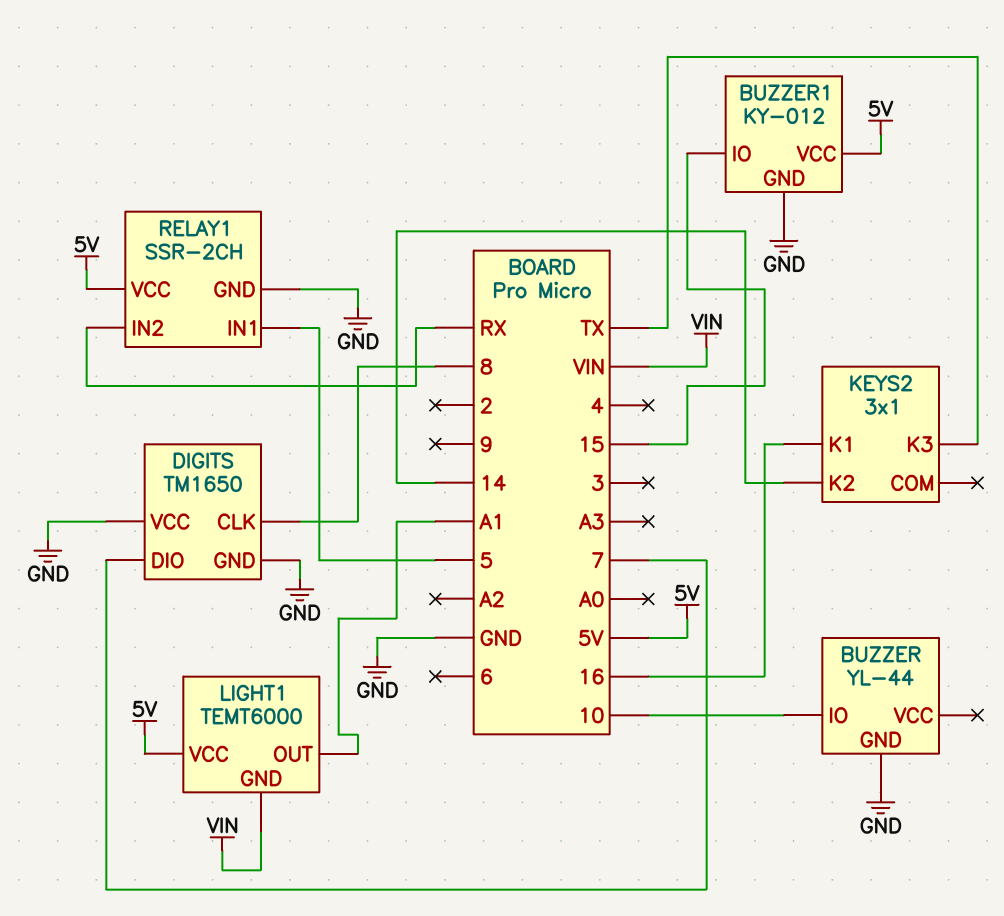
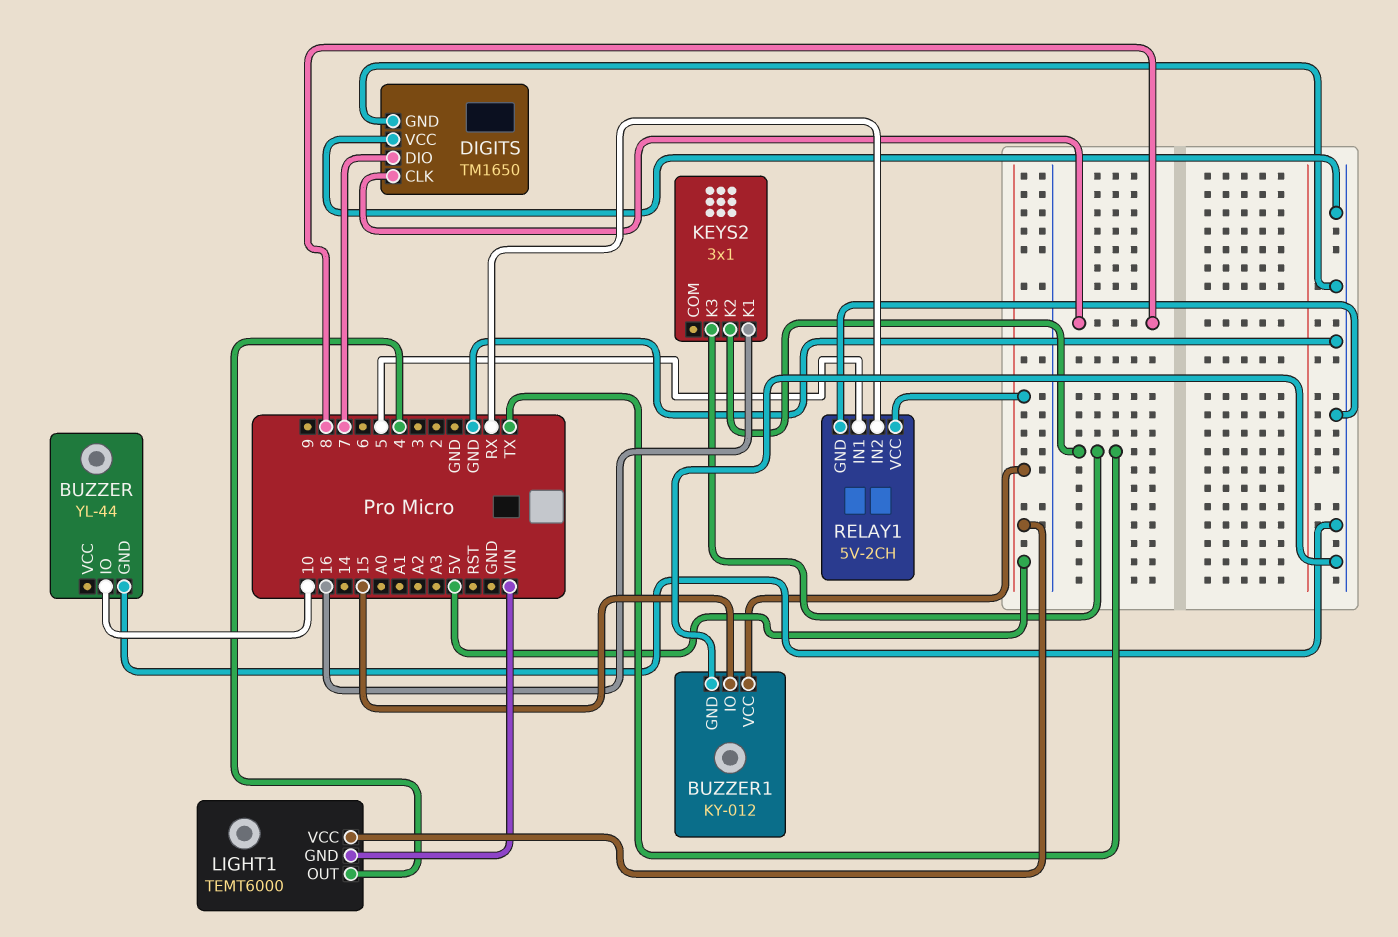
KEYS2 pin K2: 14 -> TX
LIGHT1 pin OUT: A1 -> 4
RELAY1: SSR-2CH -> 5V-2CH

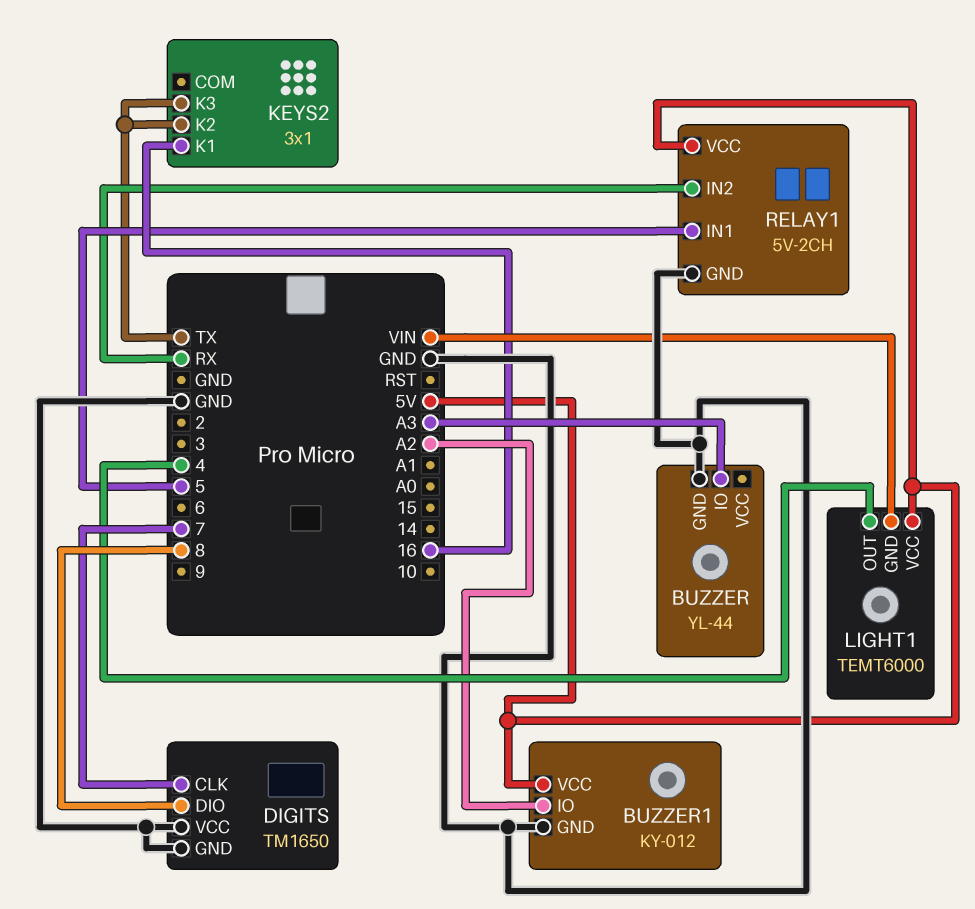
BUZZER pin IO: 10 -> A3
BUZZER1 pin IO: 15 -> A2
DIGITS pin CLK: 8 -> 7
DIGITS pin DIO: 7 -> 8

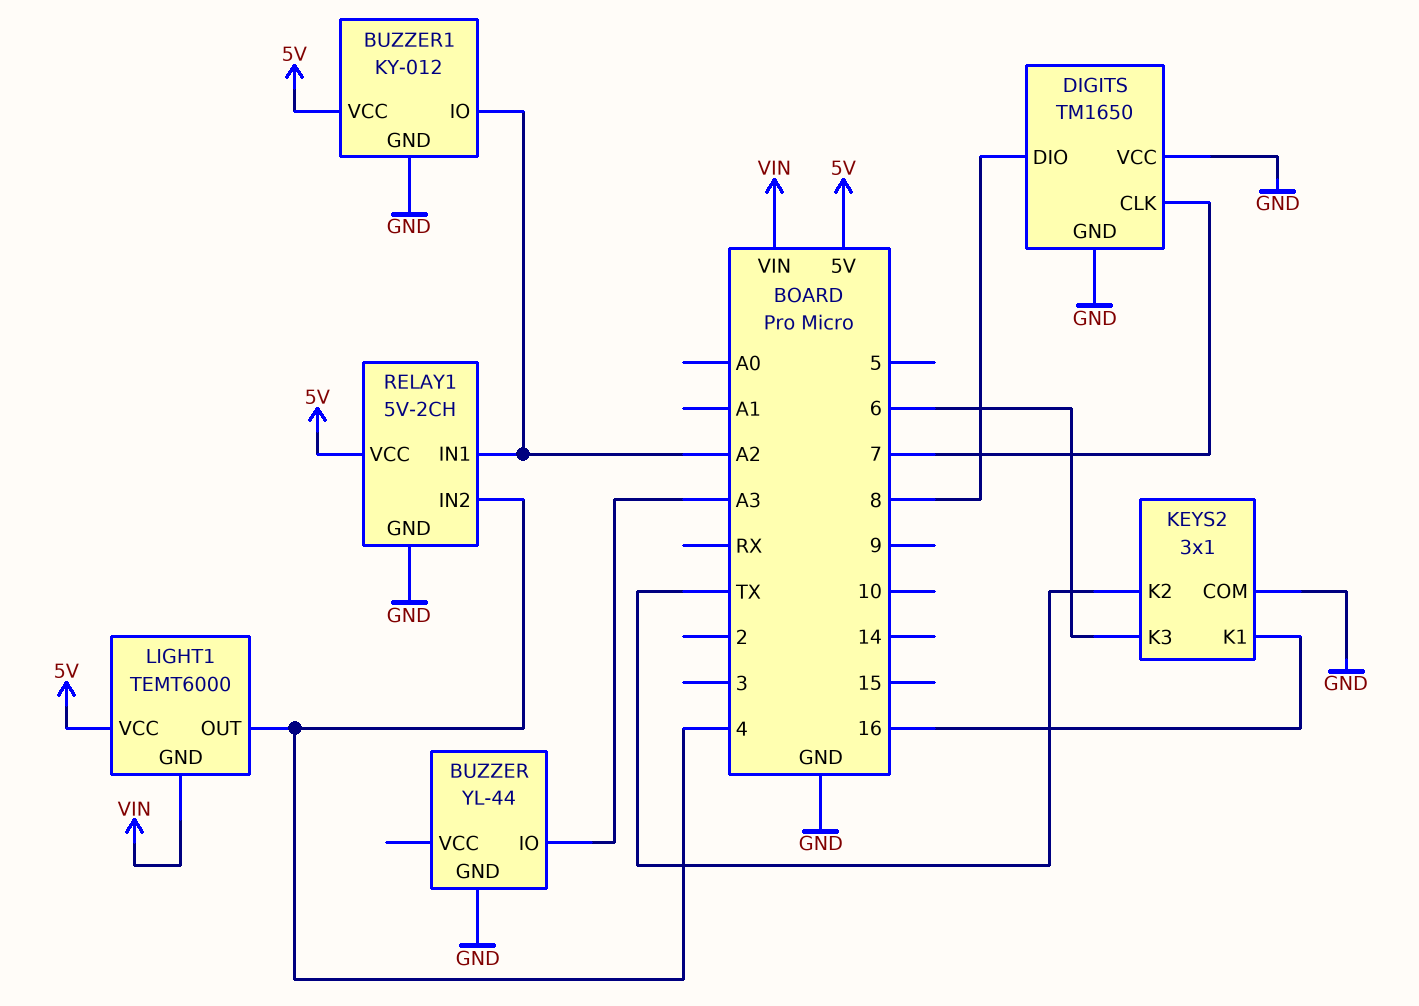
KEYS2 pin COM: none -> GND
KEYS2 pin K3: TX -> 6
RELAY1 pin IN1: 5 -> A2
RELAY1 pin IN2: RX -> 4

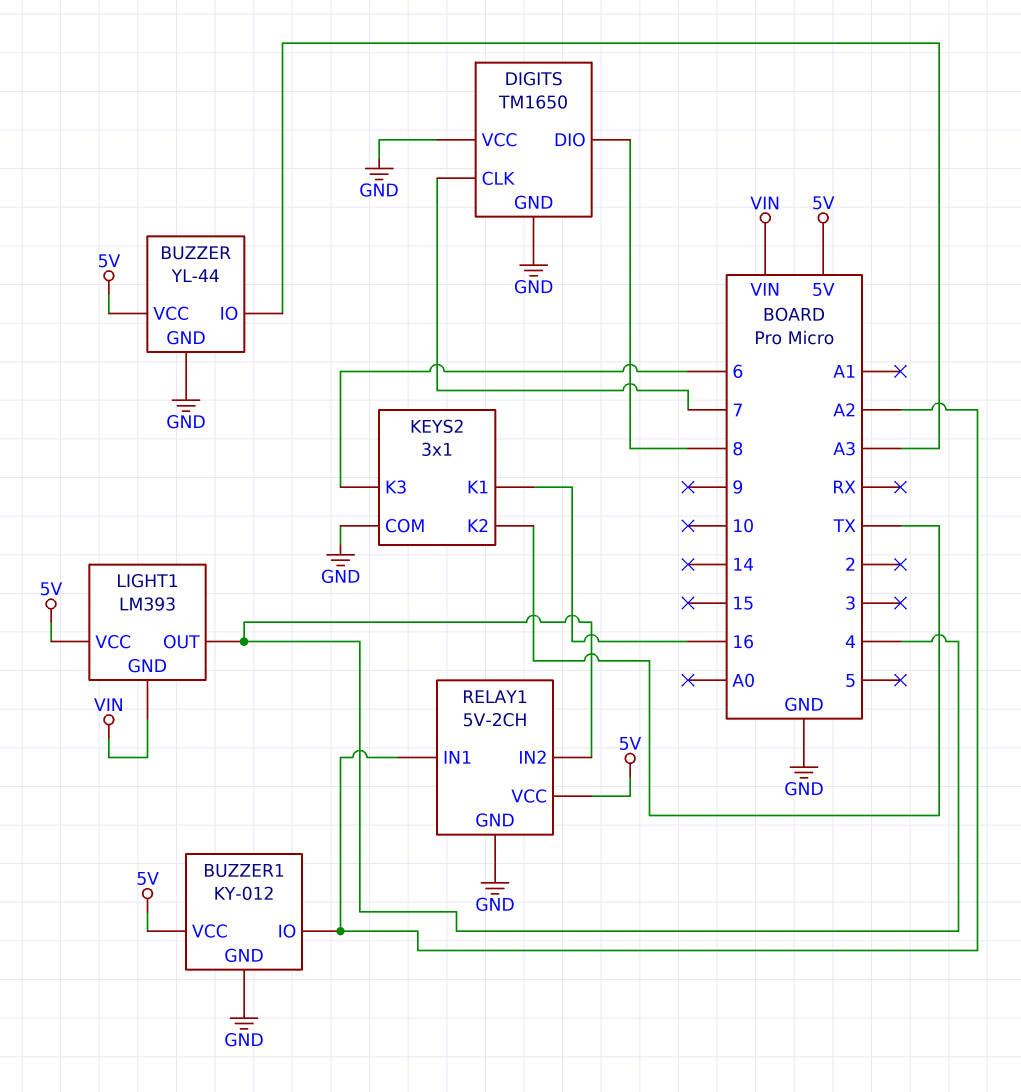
BUZZER pin VCC: none -> 5V
LIGHT1: TEMT6000 -> LM393

